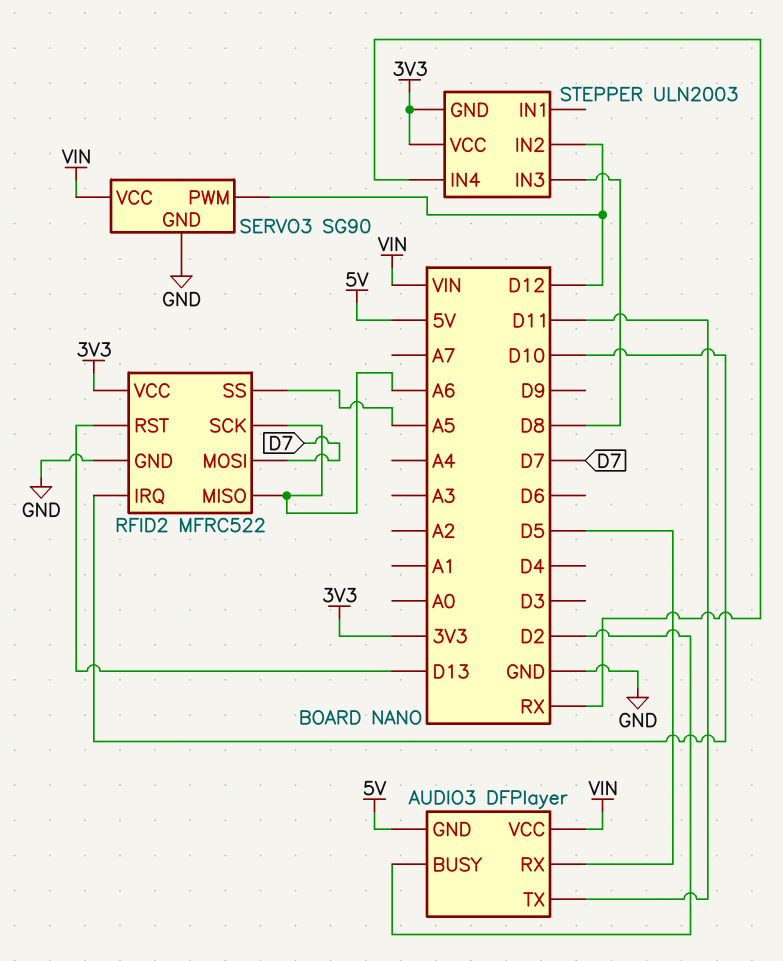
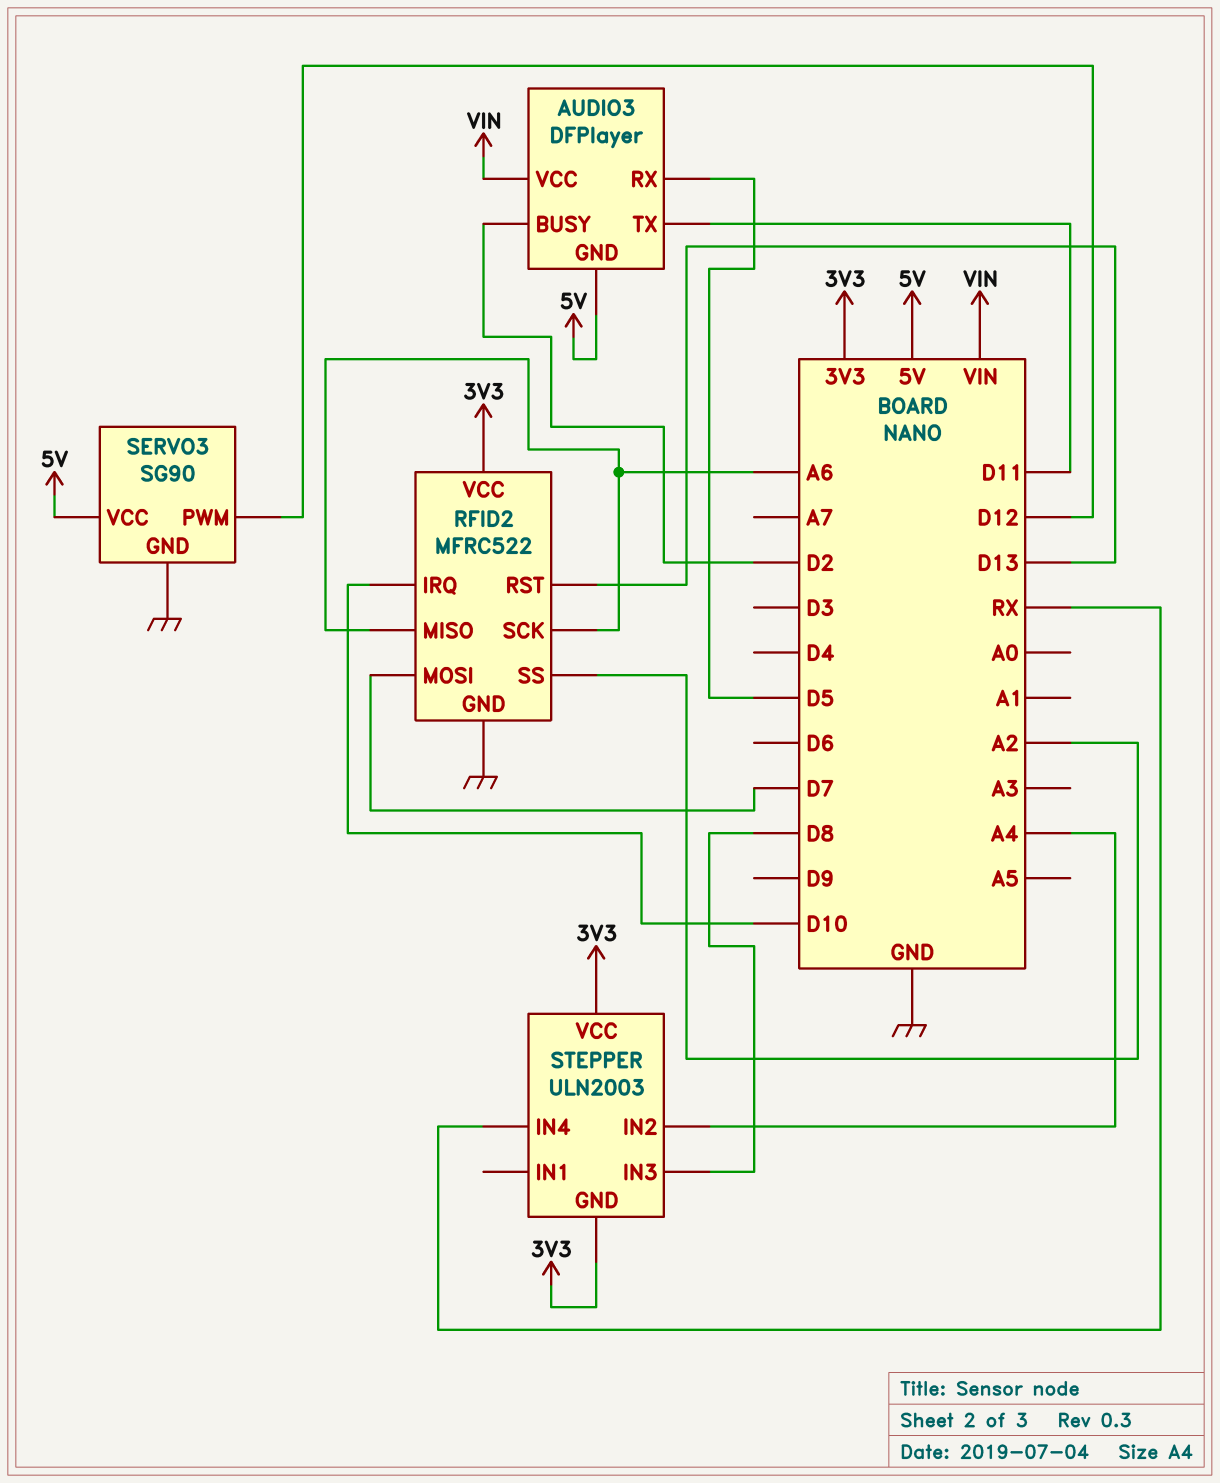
RFID2 pin SS: A5 -> A2
SERVO3 pin VCC: VIN -> 5V
STEPPER pin IN2: D12 -> A4

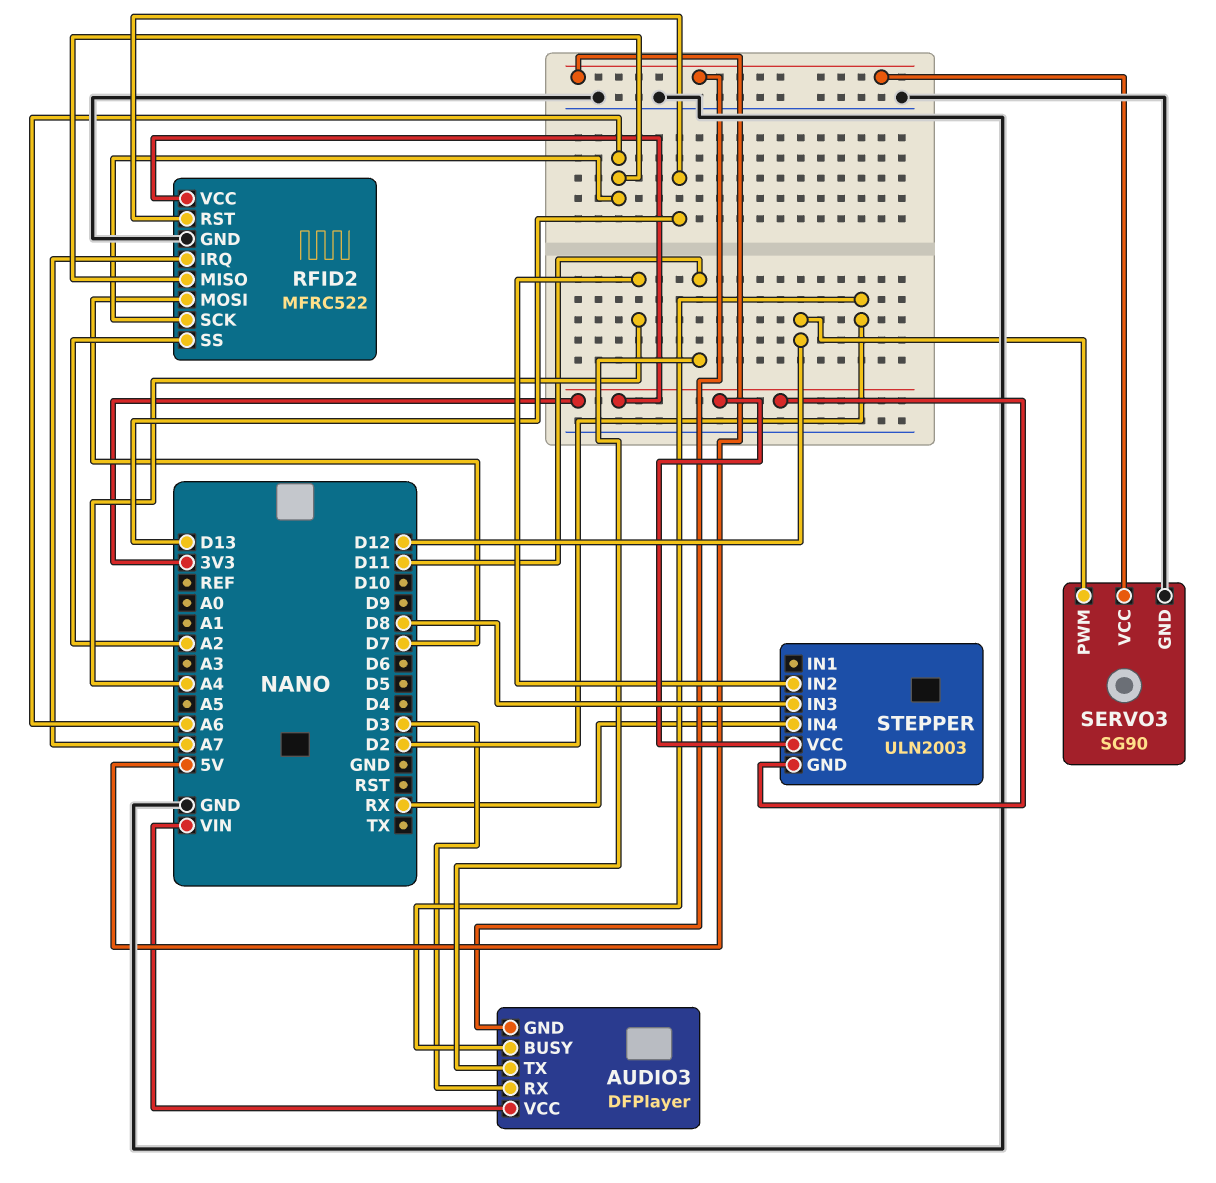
AUDIO3 pin RX: D5 -> D3
RFID2 pin IRQ: D10 -> A7

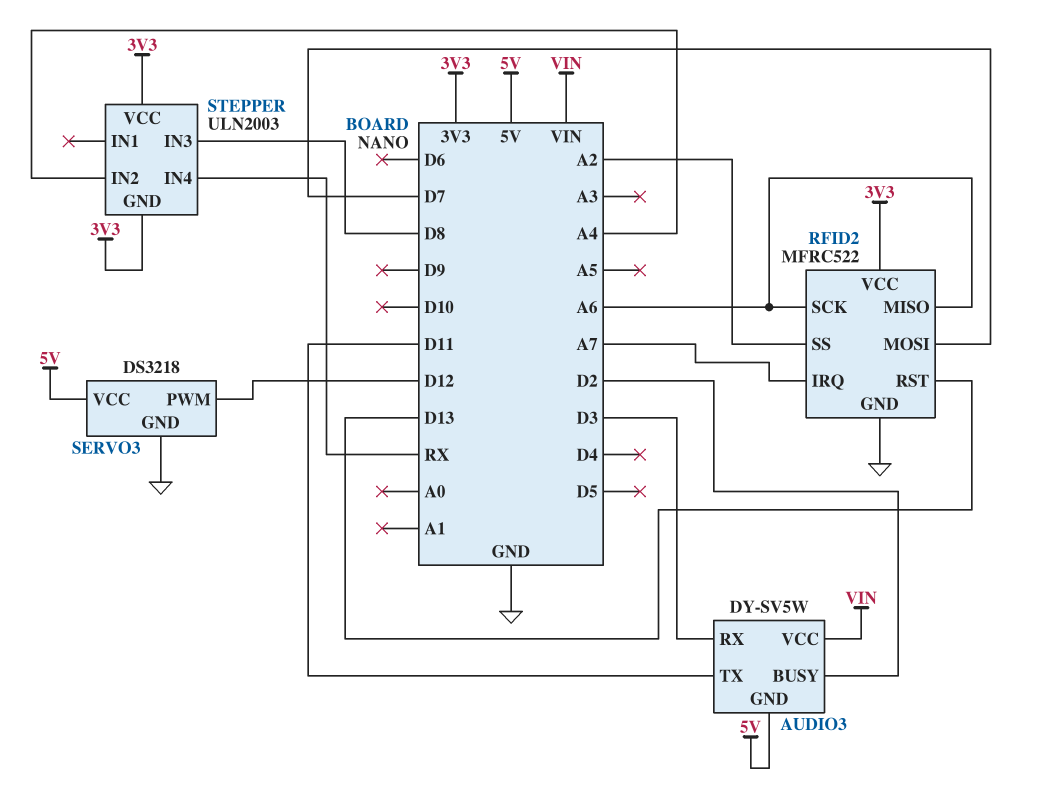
AUDIO3: DFPlayer -> DY-SV5W
SERVO3: SG90 -> DS3218

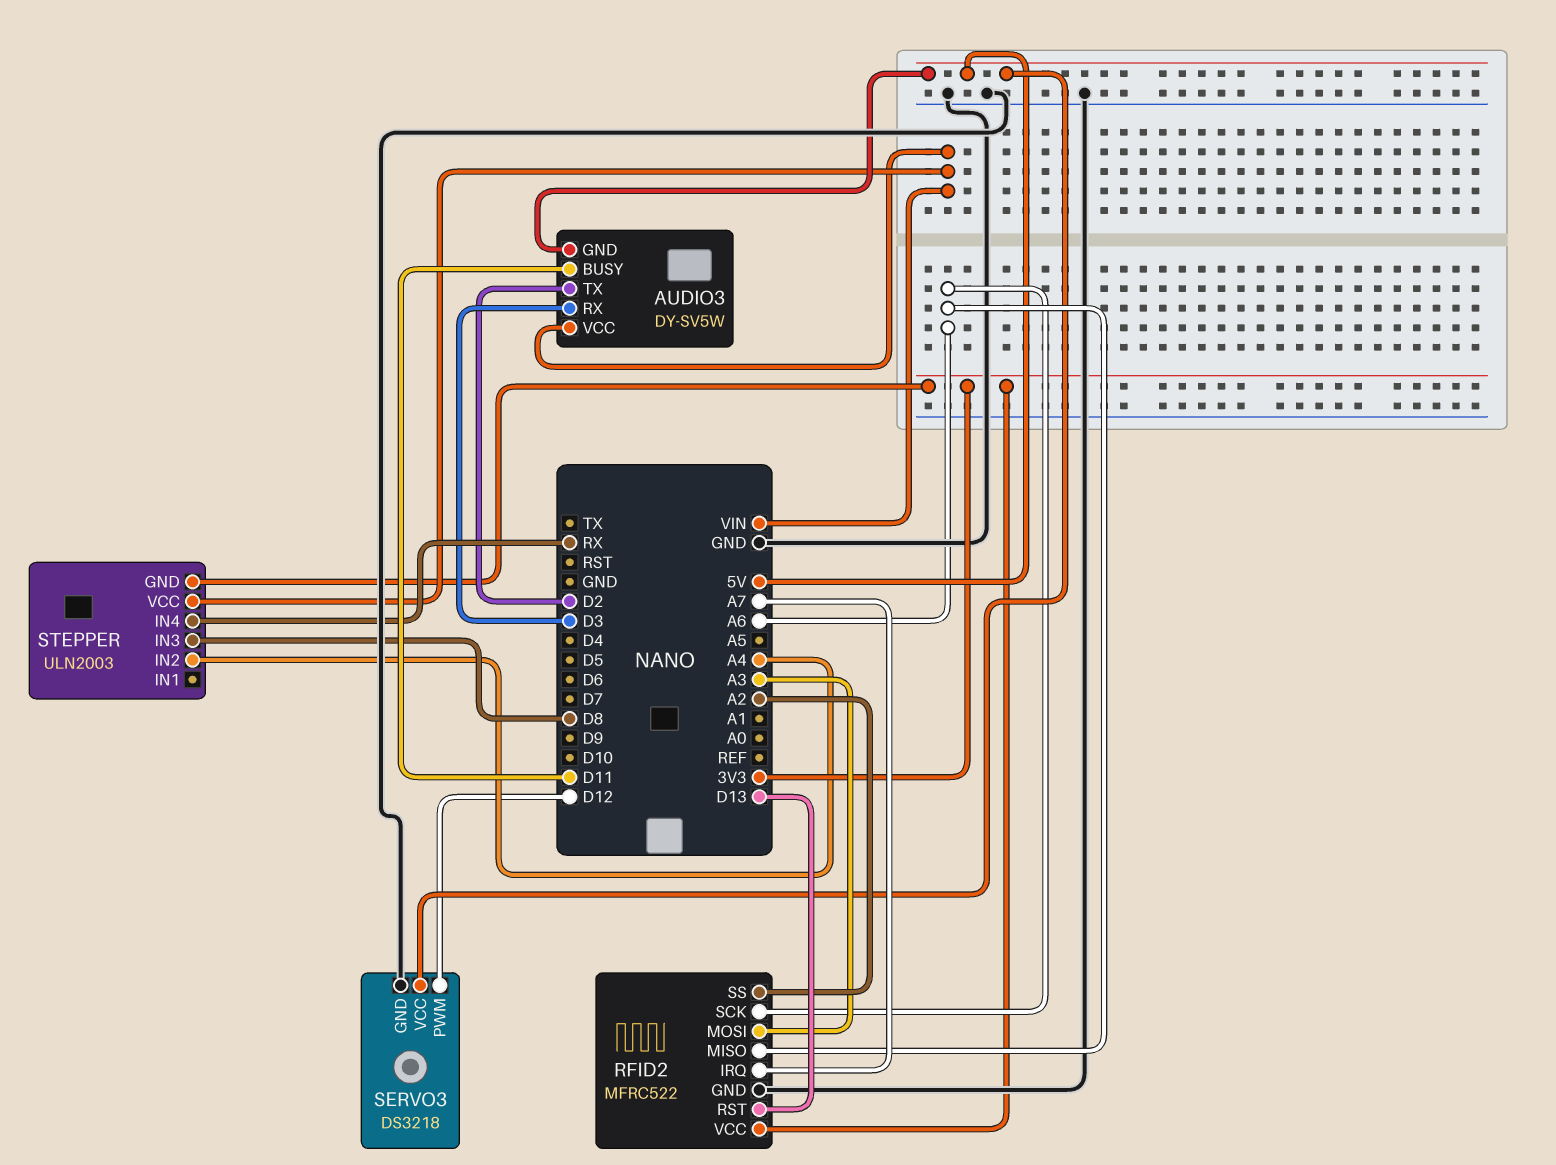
AUDIO3 pin BUSY: D2 -> D11
AUDIO3 pin TX: D11 -> D2
RFID2 pin MOSI: D7 -> A3
STEPPER pin VCC: 3V3 -> VIN

